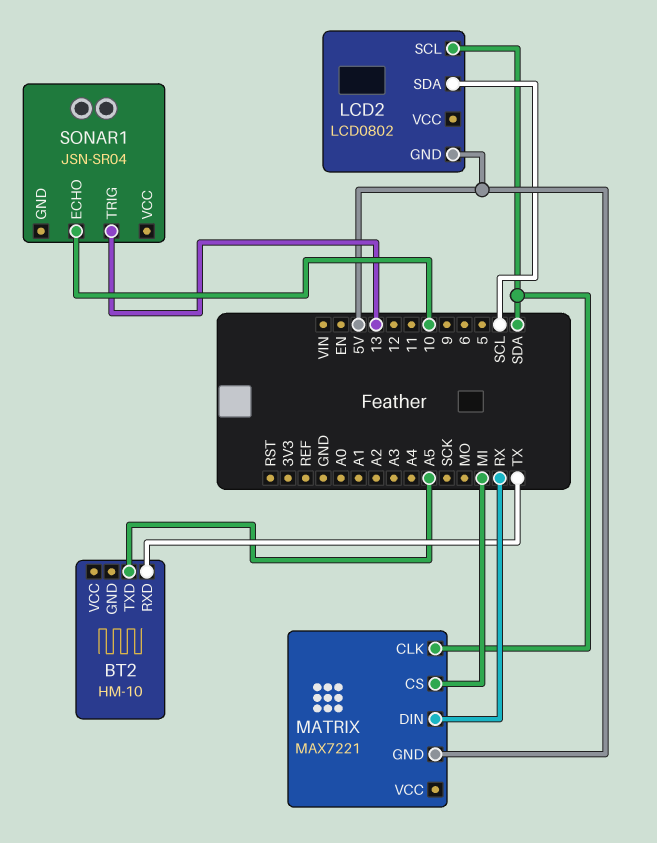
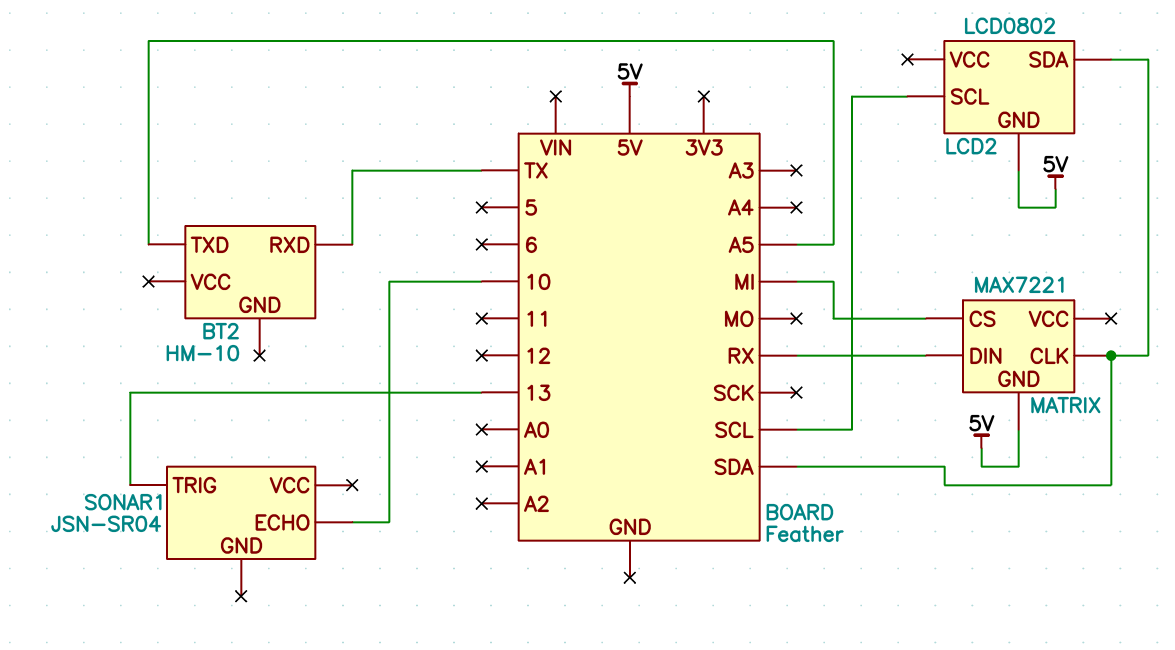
LCD2 pin SCL: SDA -> SCL
LCD2 pin SDA: SCL -> SDA

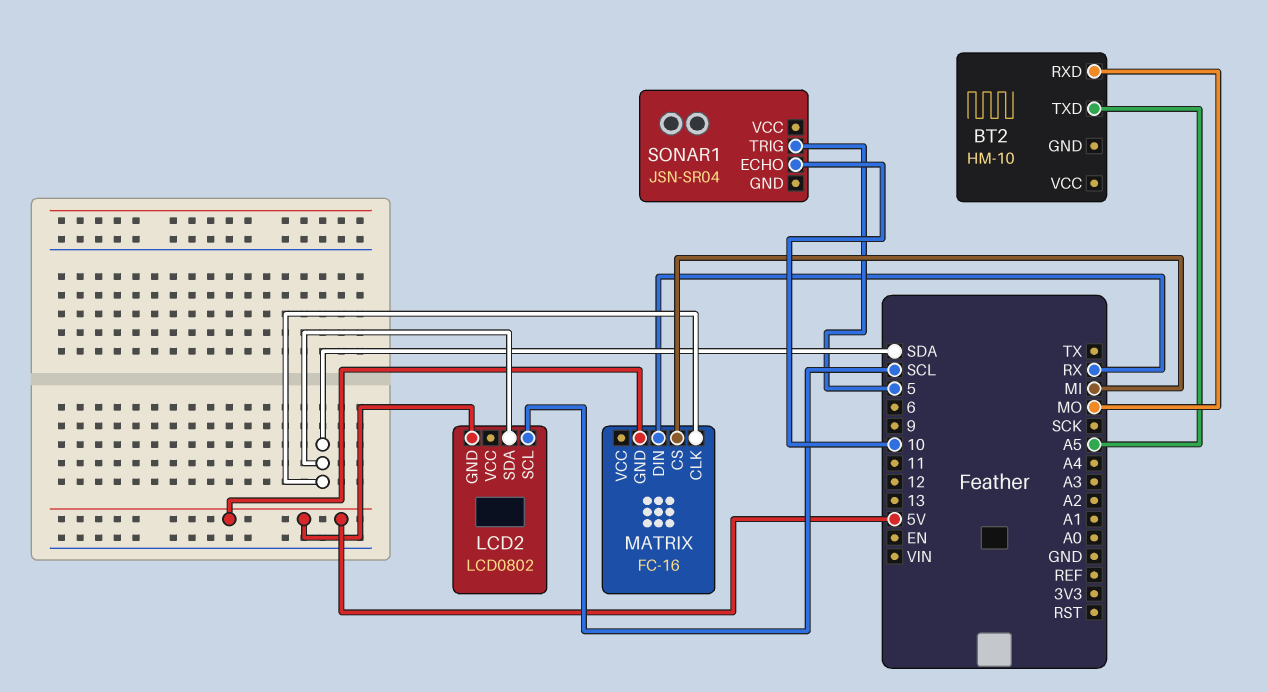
BT2 pin RXD: TX -> MO
MATRIX: MAX7221 -> FC-16
SONAR1 pin TRIG: 13 -> 5

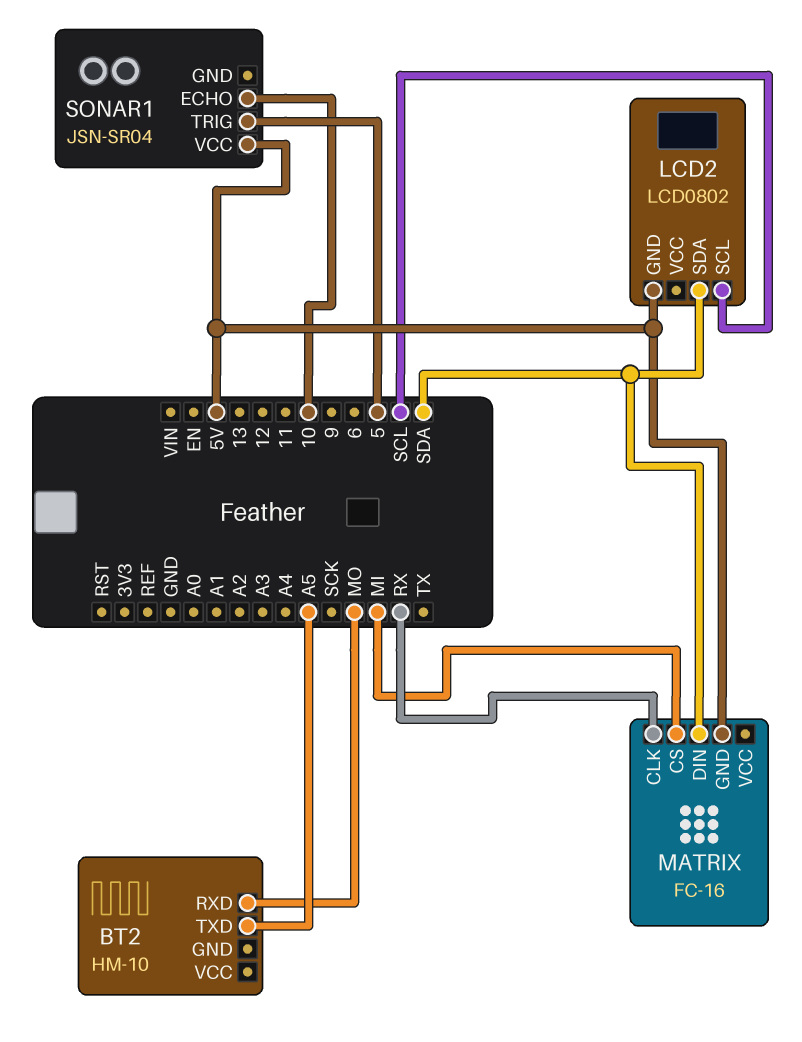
MATRIX pin CLK: SDA -> RX
MATRIX pin DIN: RX -> SDA
SONAR1 pin VCC: none -> 5V

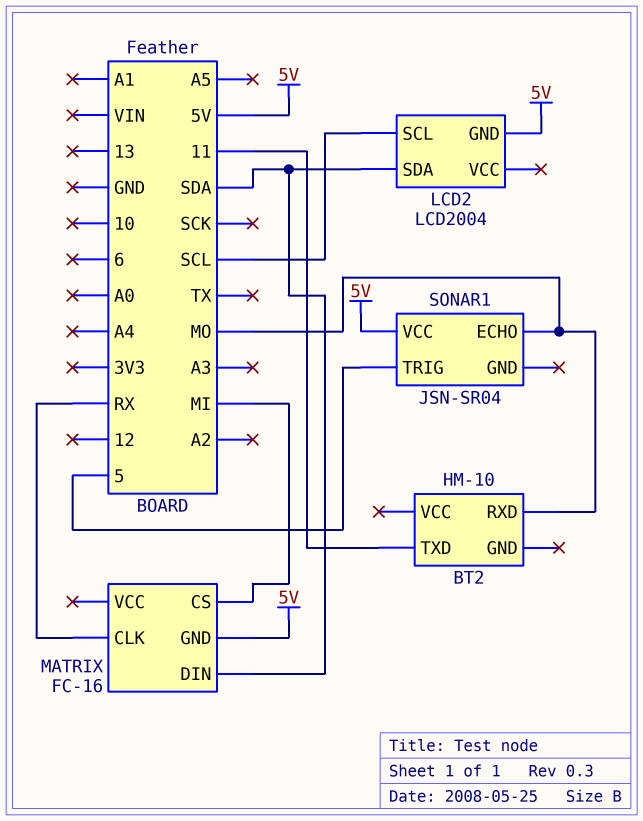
BT2 pin TXD: A5 -> 11
LCD2: LCD0802 -> LCD2004
SONAR1 pin ECHO: 10 -> MO

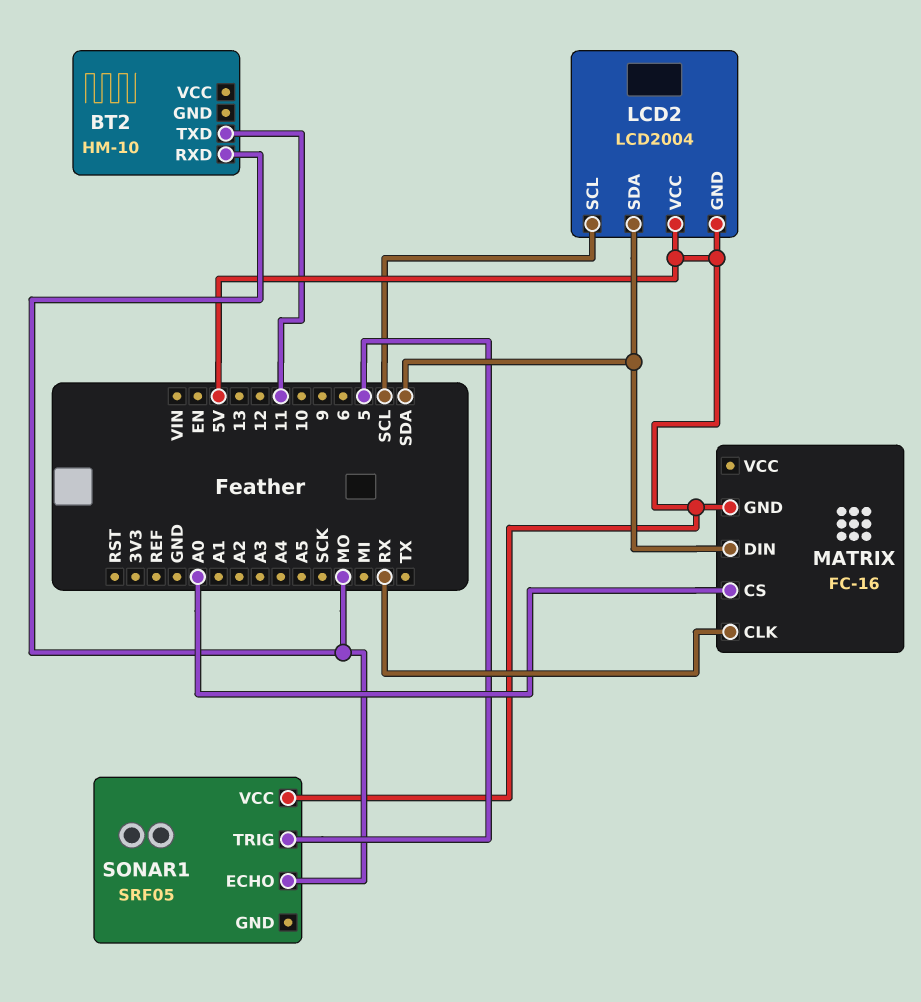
LCD2 pin VCC: none -> 5V
MATRIX pin CS: MI -> A0
SONAR1: JSN-SR04 -> SRF05

